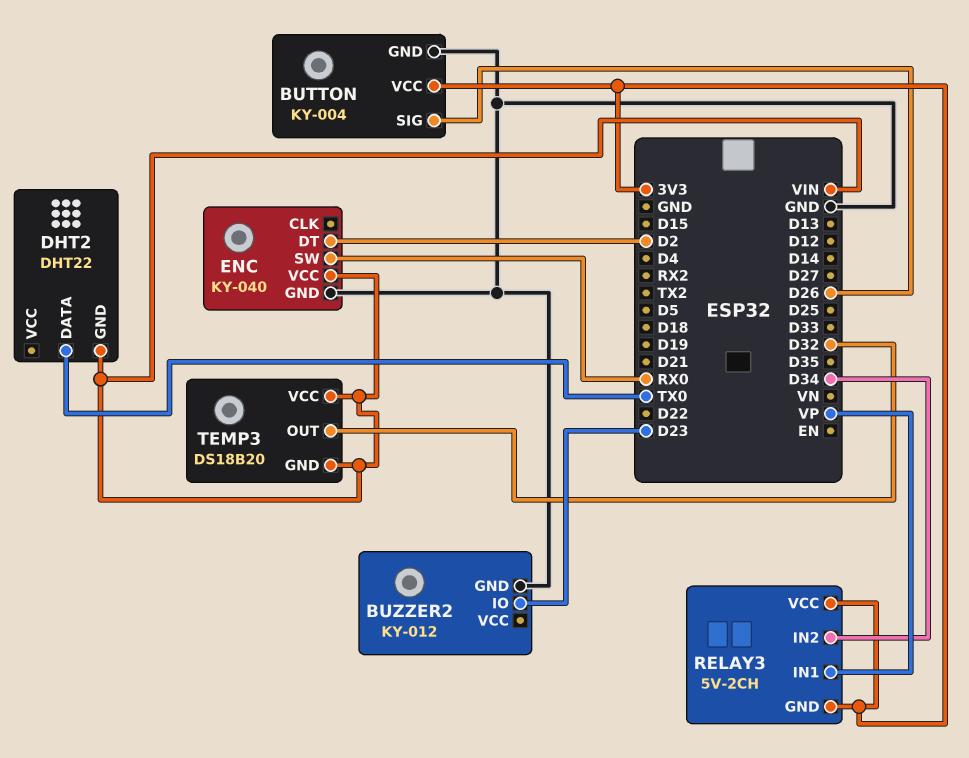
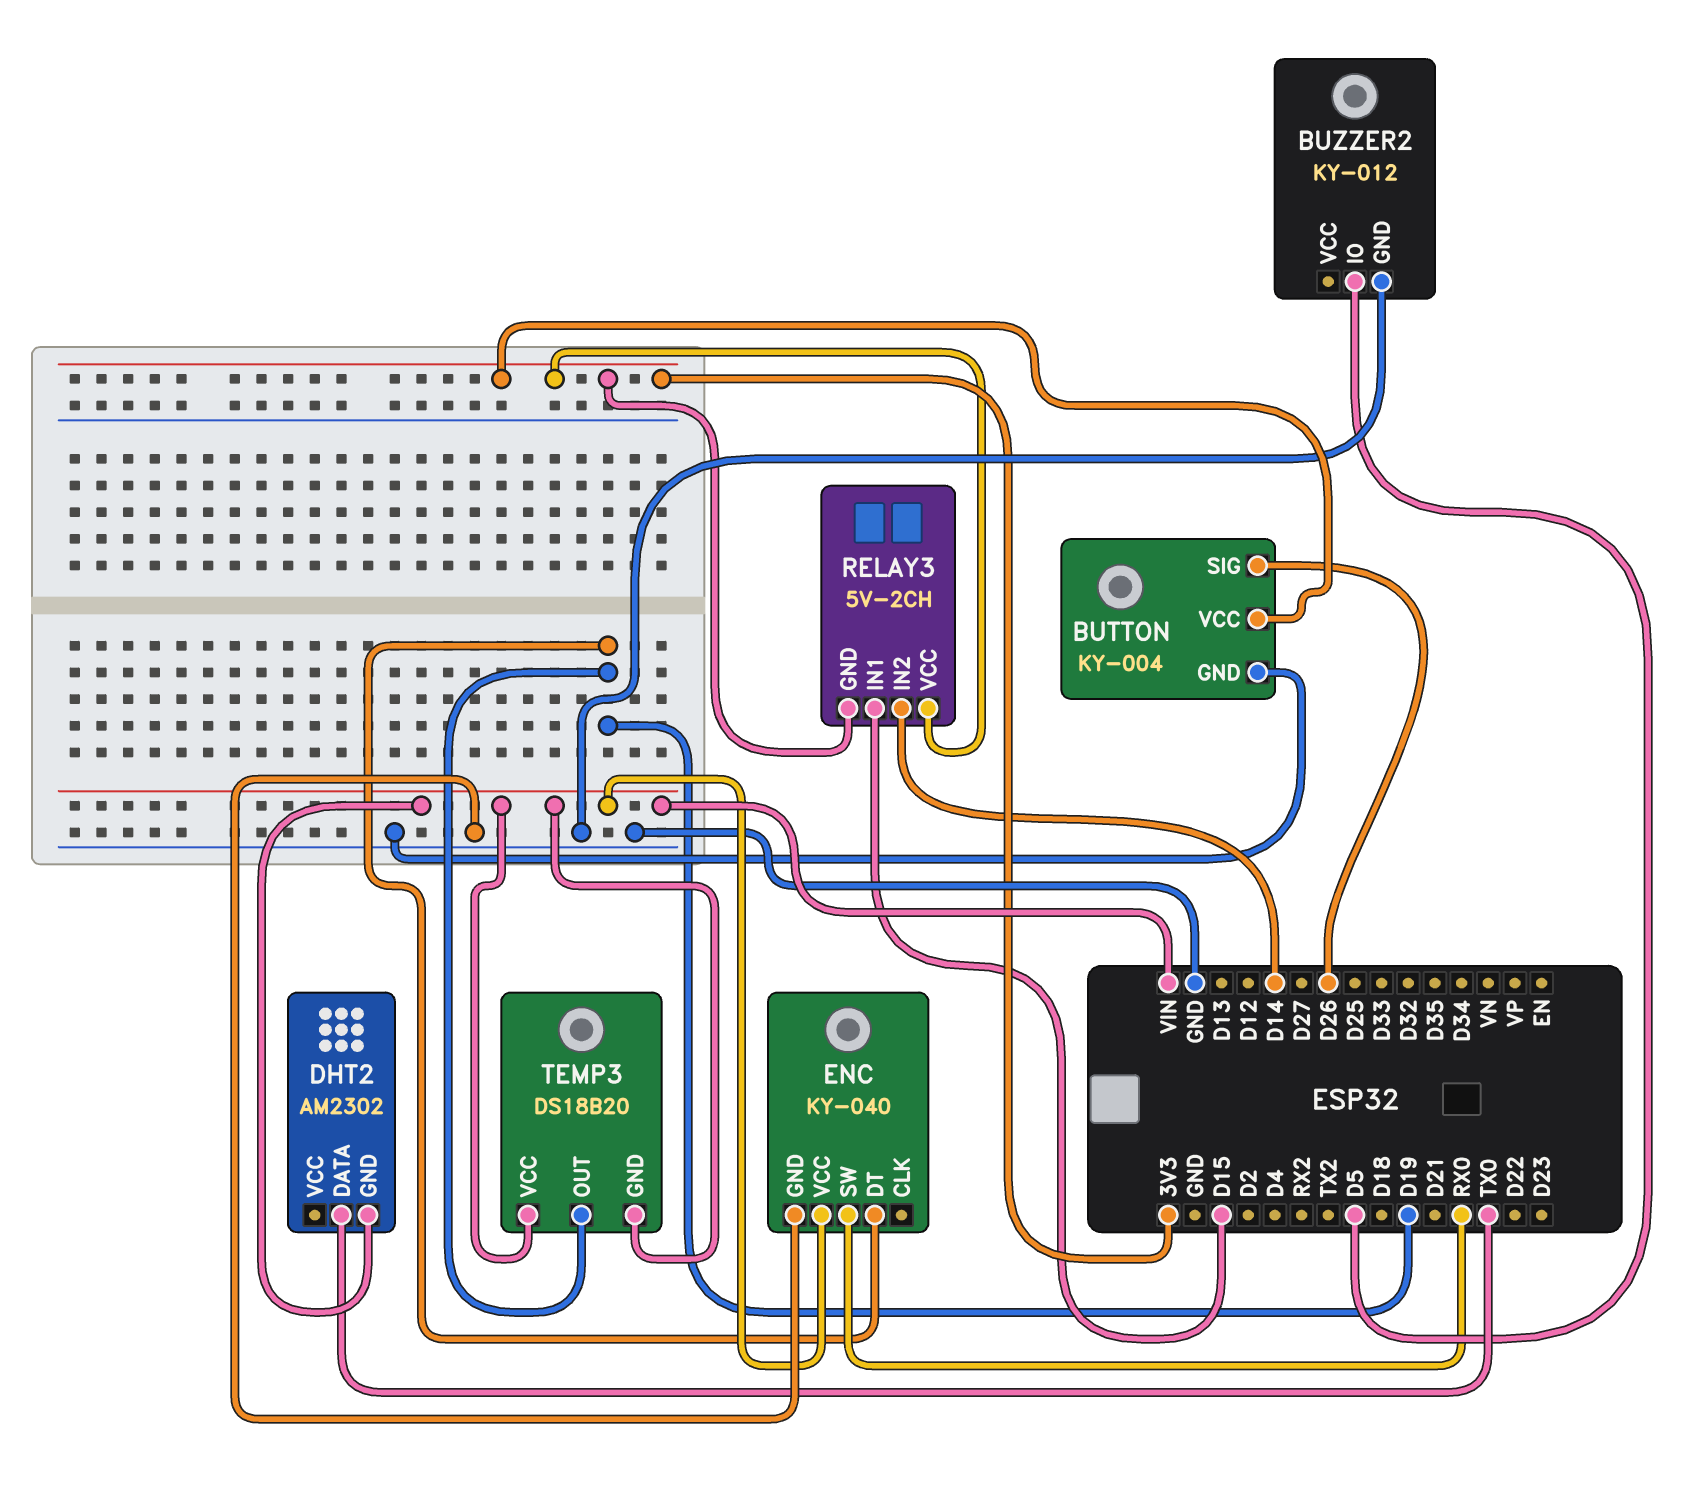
BUZZER2 pin IO: D23 -> D5
DHT2: DHT22 -> AM2302
ENC pin DT: D2 -> D19
RELAY3 pin IN1: VP -> D15
RELAY3 pin IN2: D34 -> D14
TEMP3 pin OUT: D32 -> D19

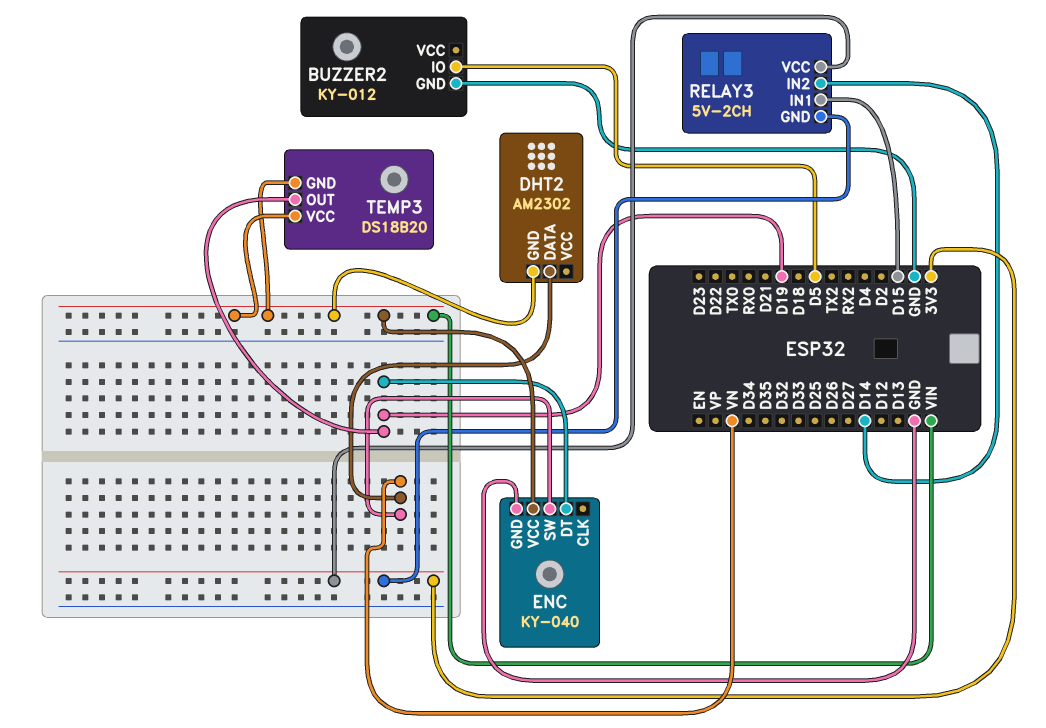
BUTTON: KY-004 -> none
BUTTON pin GND: GND -> none
BUTTON pin SIG: D26 -> none
BUTTON pin VCC: 3V3 -> none
DHT2 pin DATA: TX0 -> VN
ENC pin SW: RX0 -> VN

